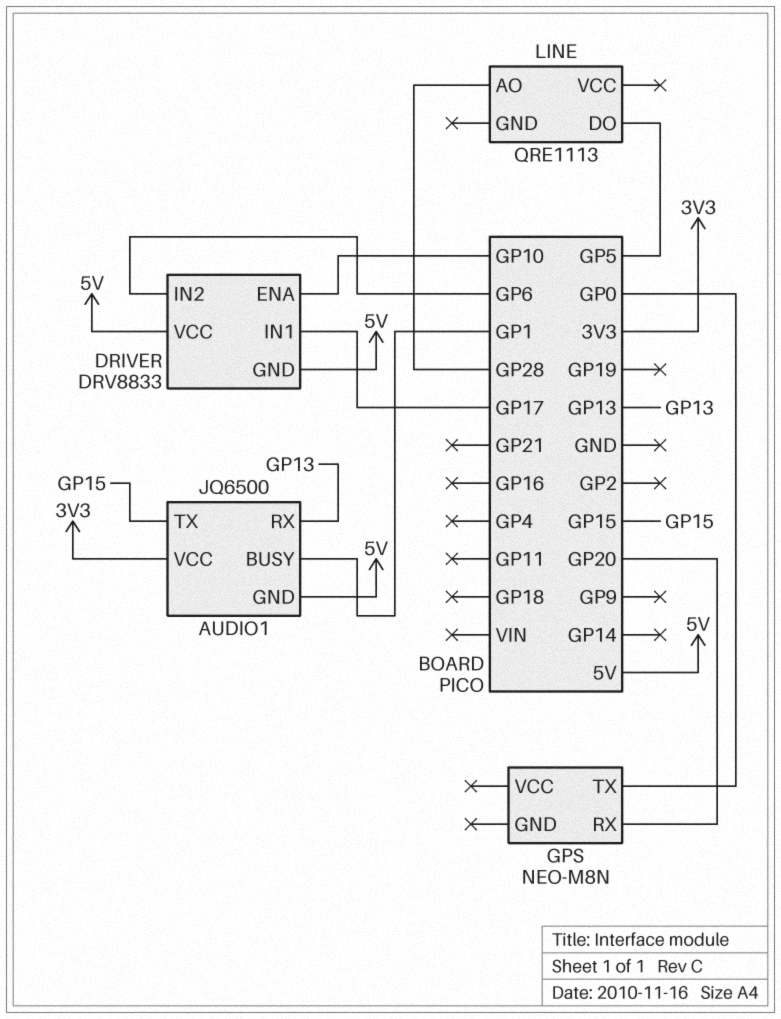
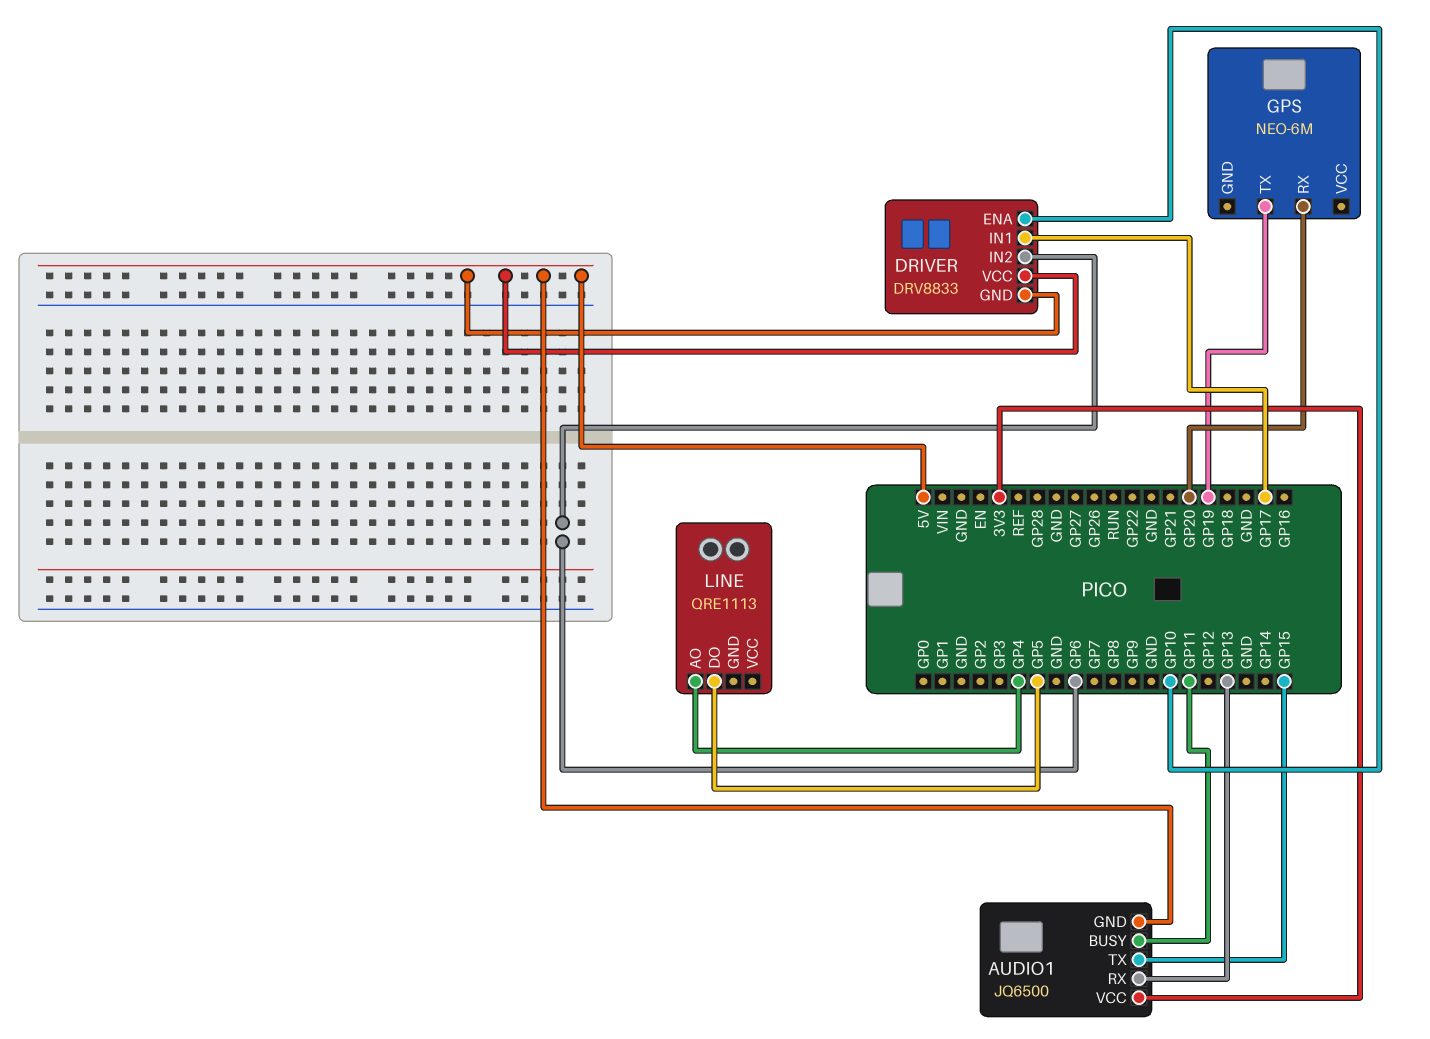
AUDIO1 pin BUSY: GP1 -> GP11
GPS: NEO-M8N -> NEO-6M
GPS pin TX: GP0 -> GP19
LINE pin AO: GP28 -> GP4

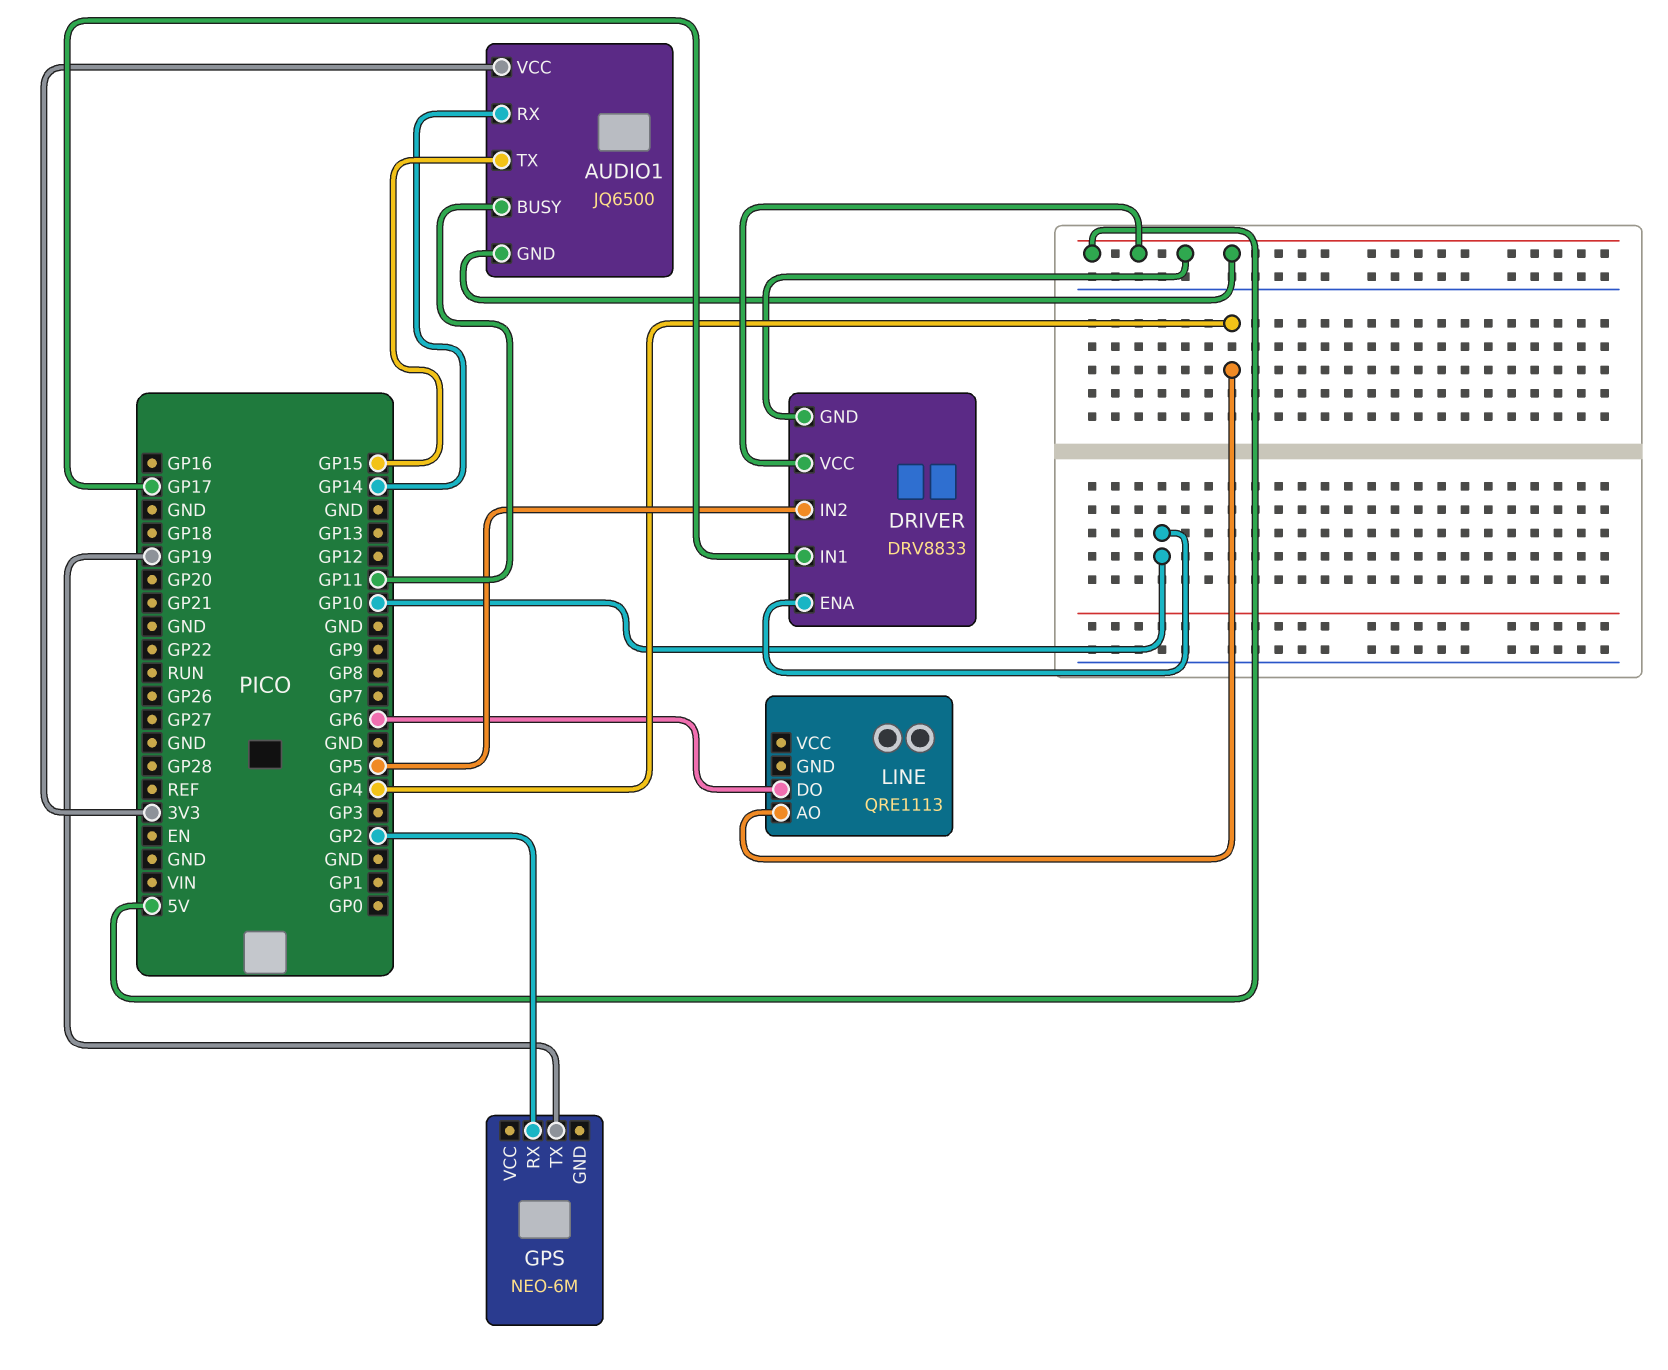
AUDIO1 pin RX: GP13 -> GP14
DRIVER pin IN2: GP6 -> GP5
GPS pin RX: GP20 -> GP2
LINE pin DO: GP5 -> GP6

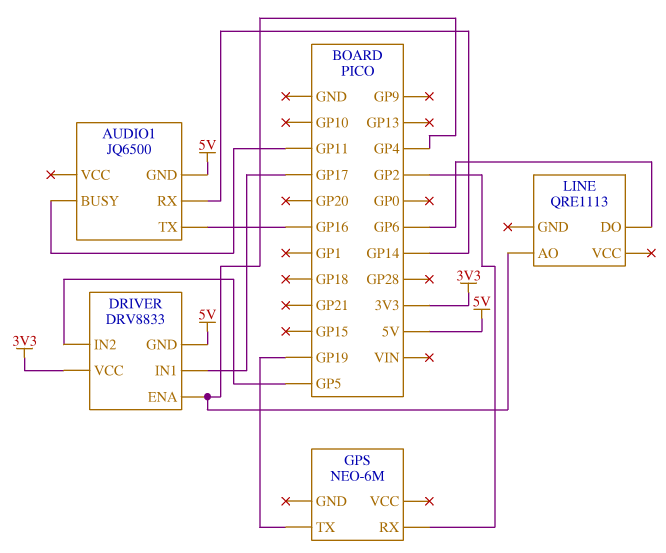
AUDIO1 pin TX: GP15 -> GP16
AUDIO1 pin VCC: 3V3 -> none
DRIVER pin ENA: GP10 -> GP4
DRIVER pin VCC: 5V -> 3V3

